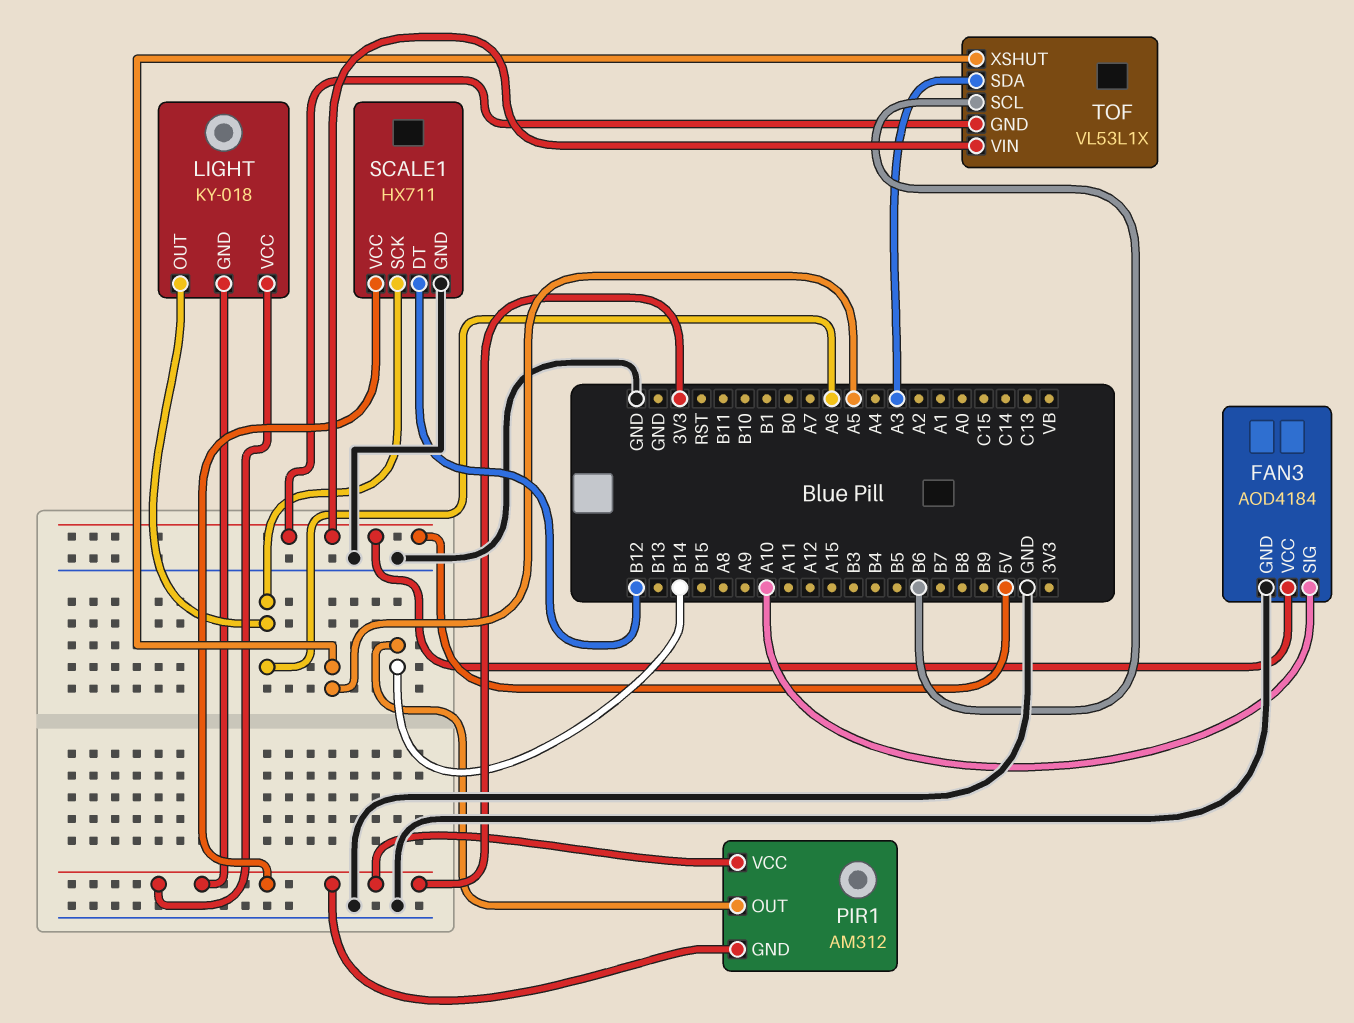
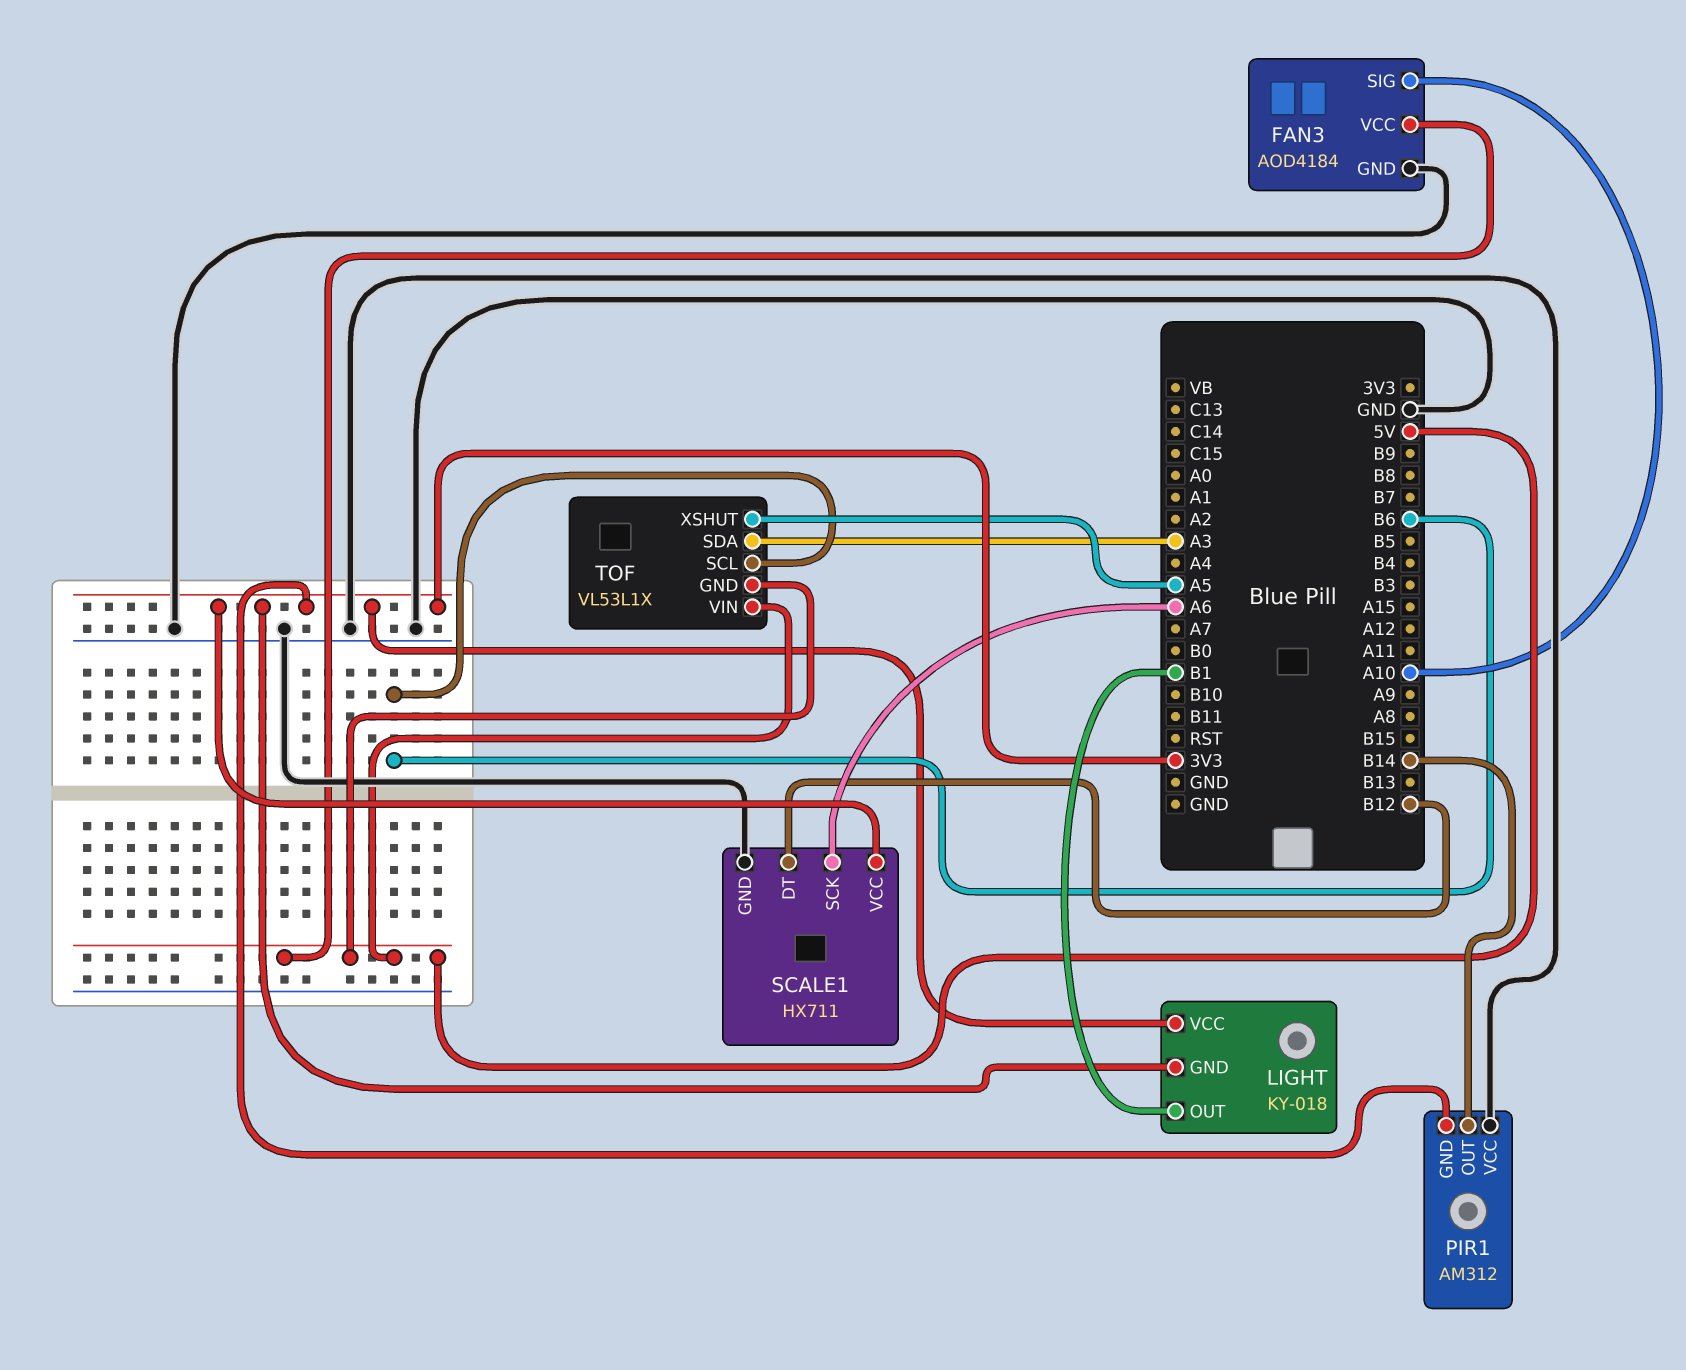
LIGHT pin OUT: A6 -> B1
PIR1 pin VCC: 3V3 -> GND

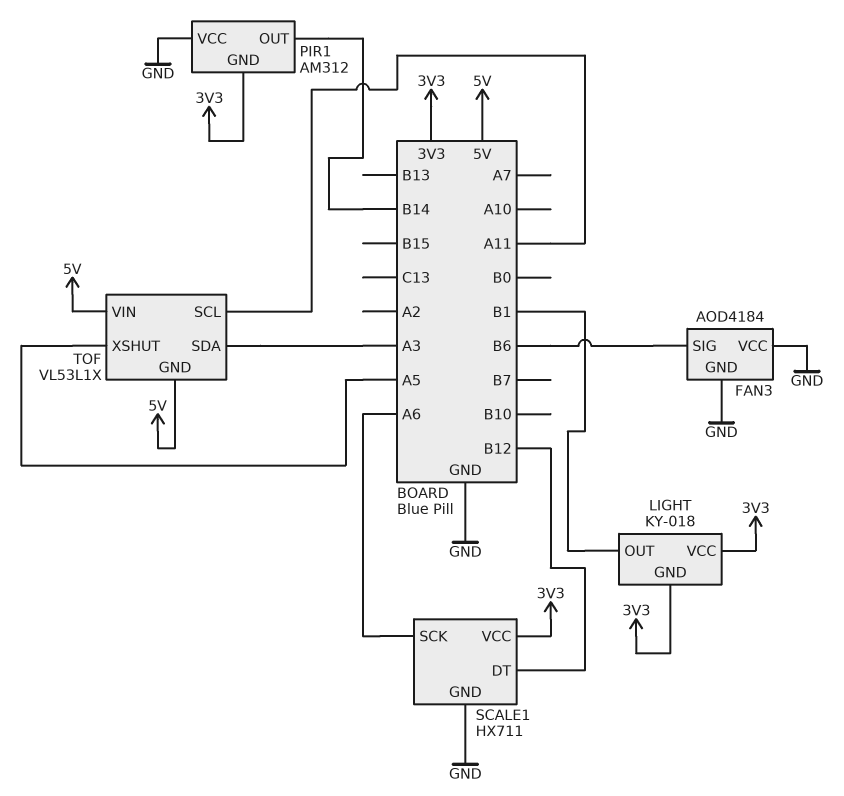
FAN3 pin SIG: A10 -> B6
FAN3 pin VCC: 5V -> GND
TOF pin SCL: B6 -> A11

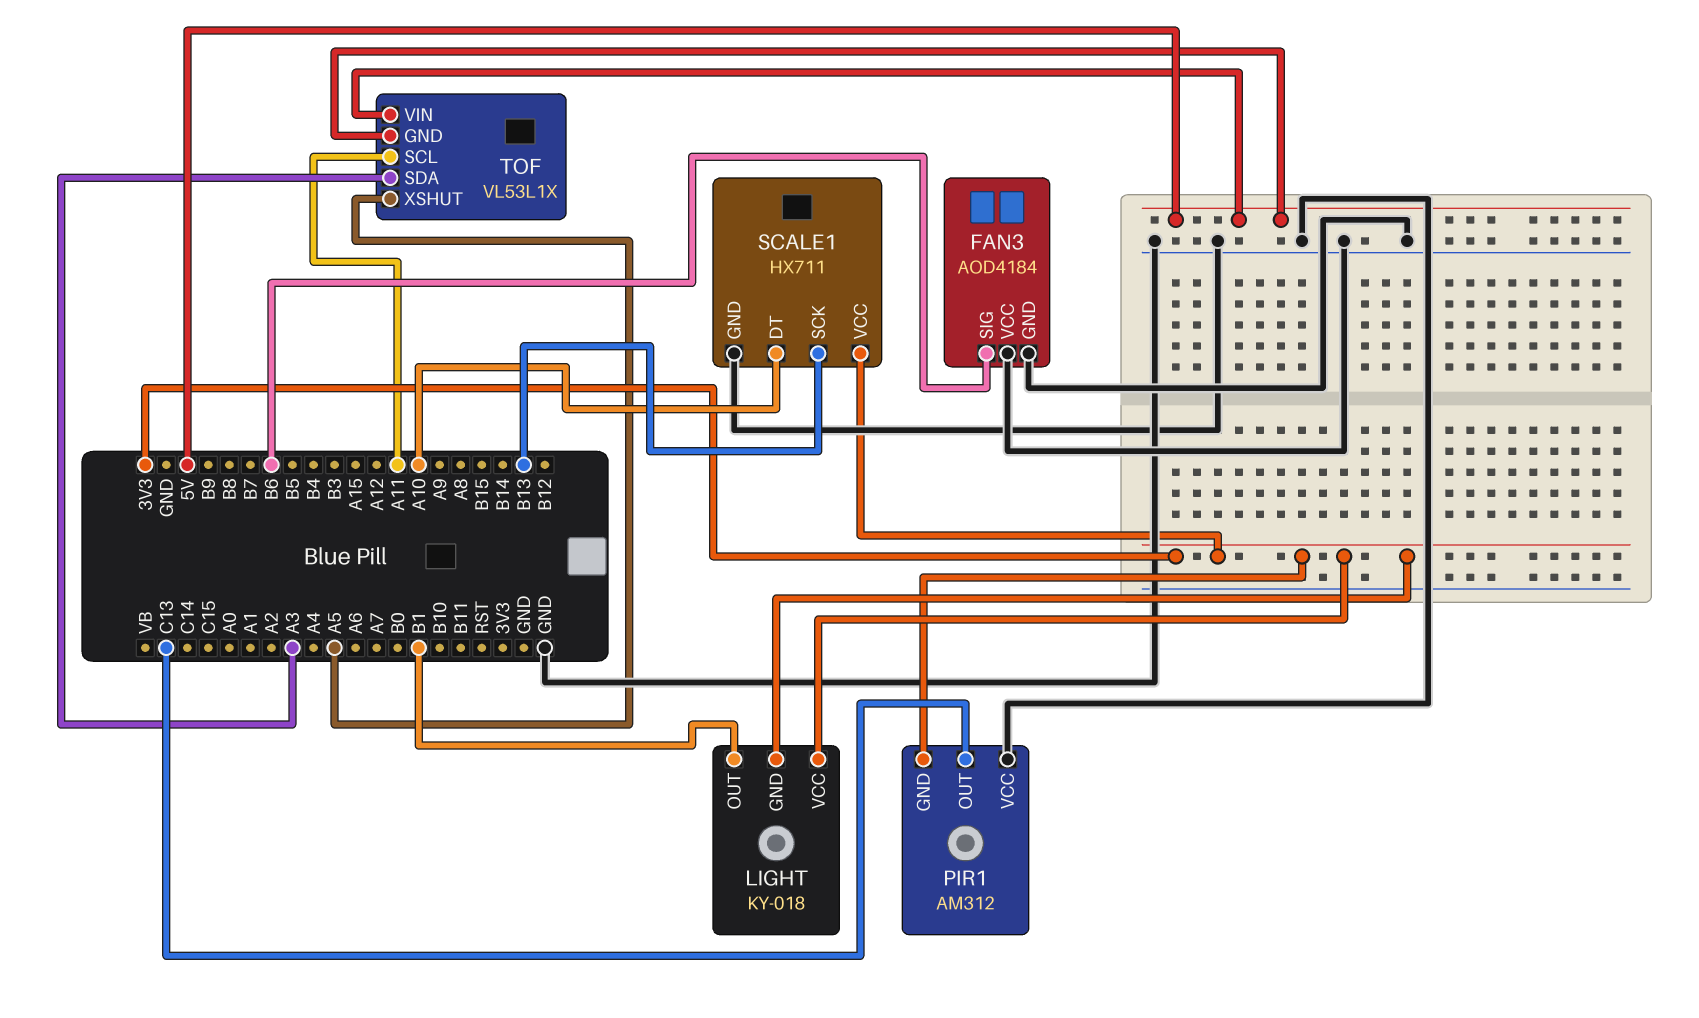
PIR1 pin OUT: B14 -> C13
SCALE1 pin DT: B12 -> A10
SCALE1 pin SCK: A6 -> B13

